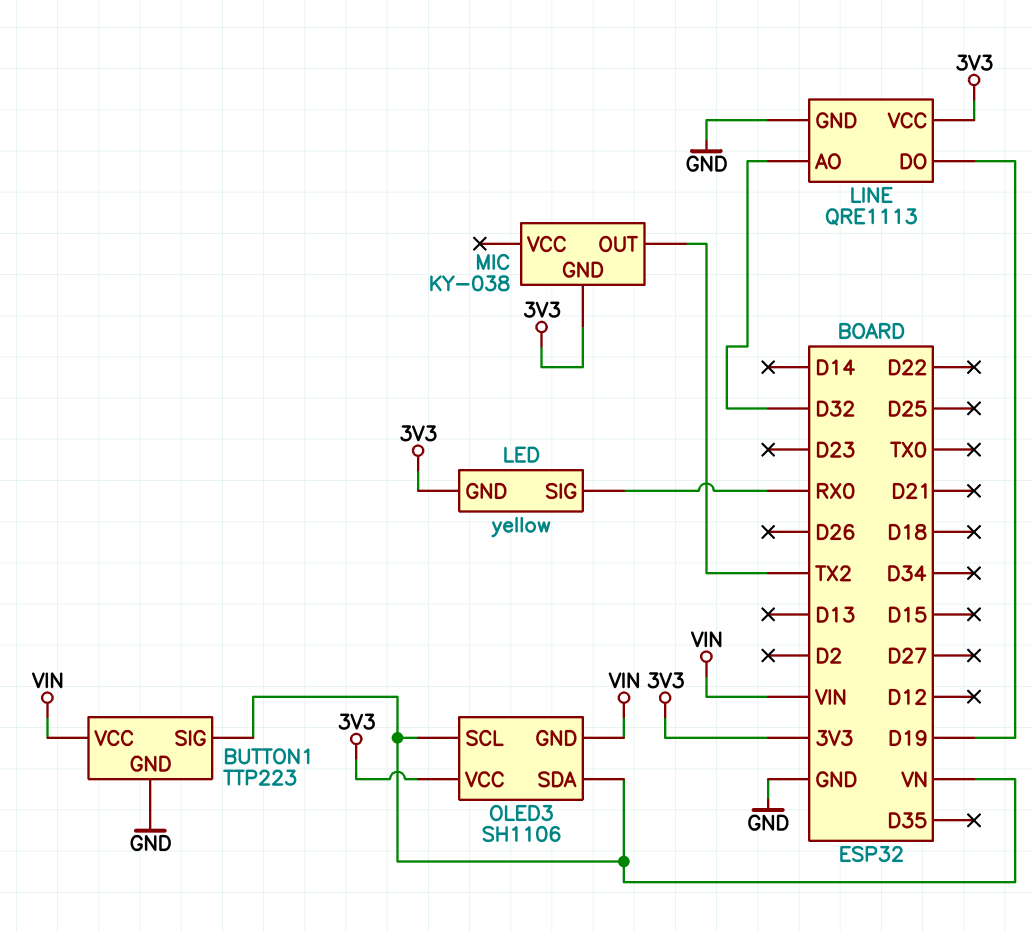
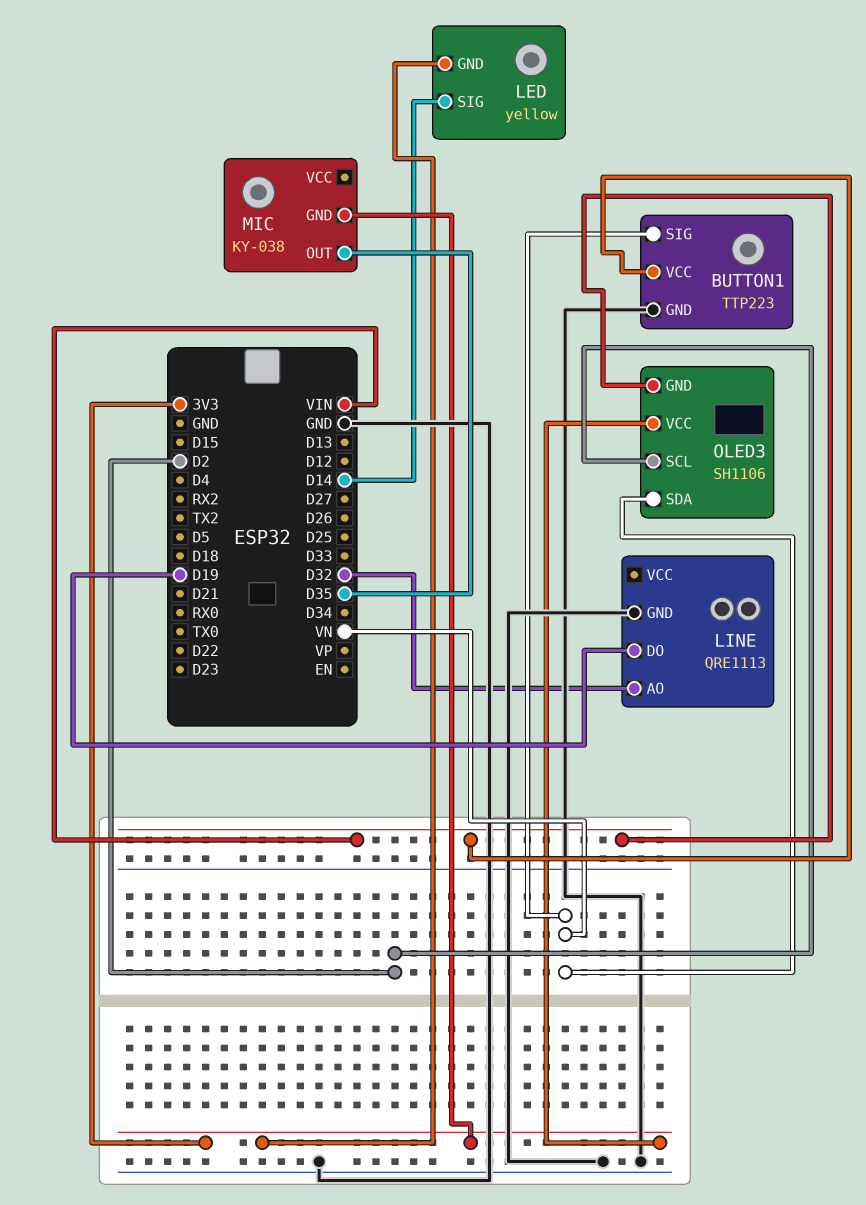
LED pin SIG: RX0 -> D14
LINE pin VCC: 3V3 -> none
MIC pin OUT: TX2 -> D35
OLED3 pin SCL: VN -> D2

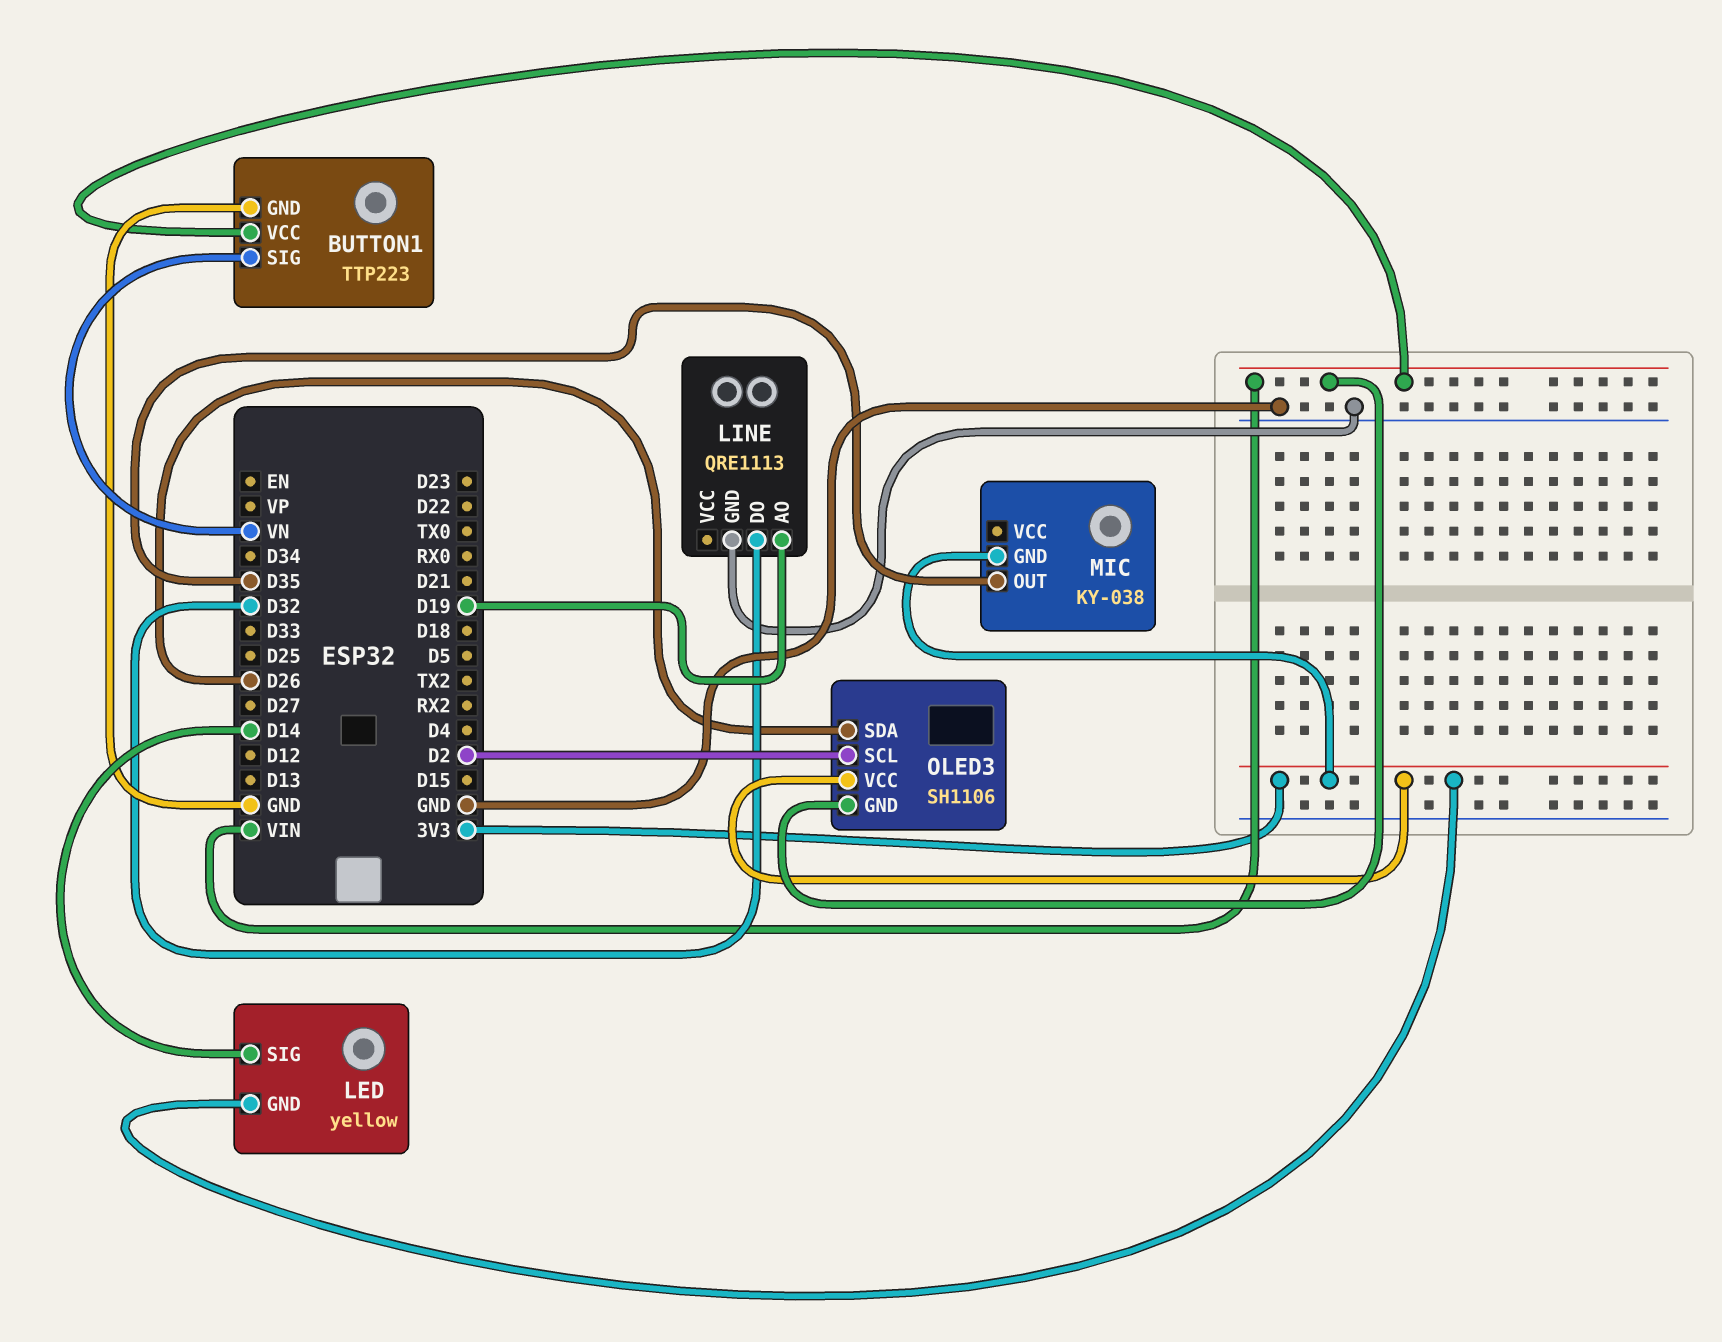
LINE pin AO: D32 -> D19
LINE pin DO: D19 -> D32
OLED3 pin SDA: VN -> D26

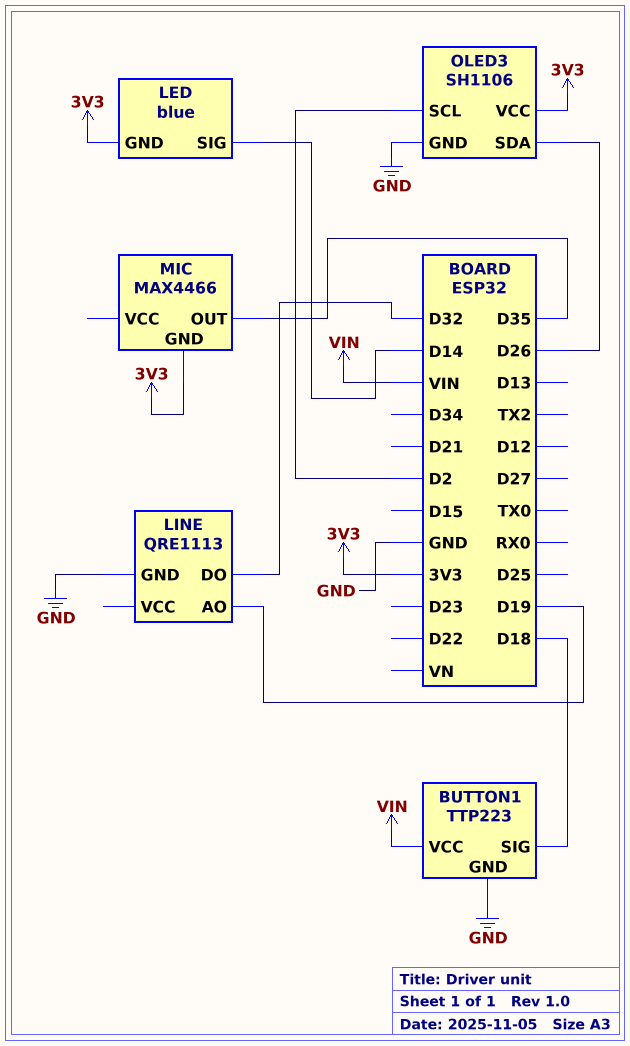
BUTTON1 pin SIG: VN -> D18
LED: yellow -> blue
MIC: KY-038 -> MAX4466
OLED3 pin GND: VIN -> GND

